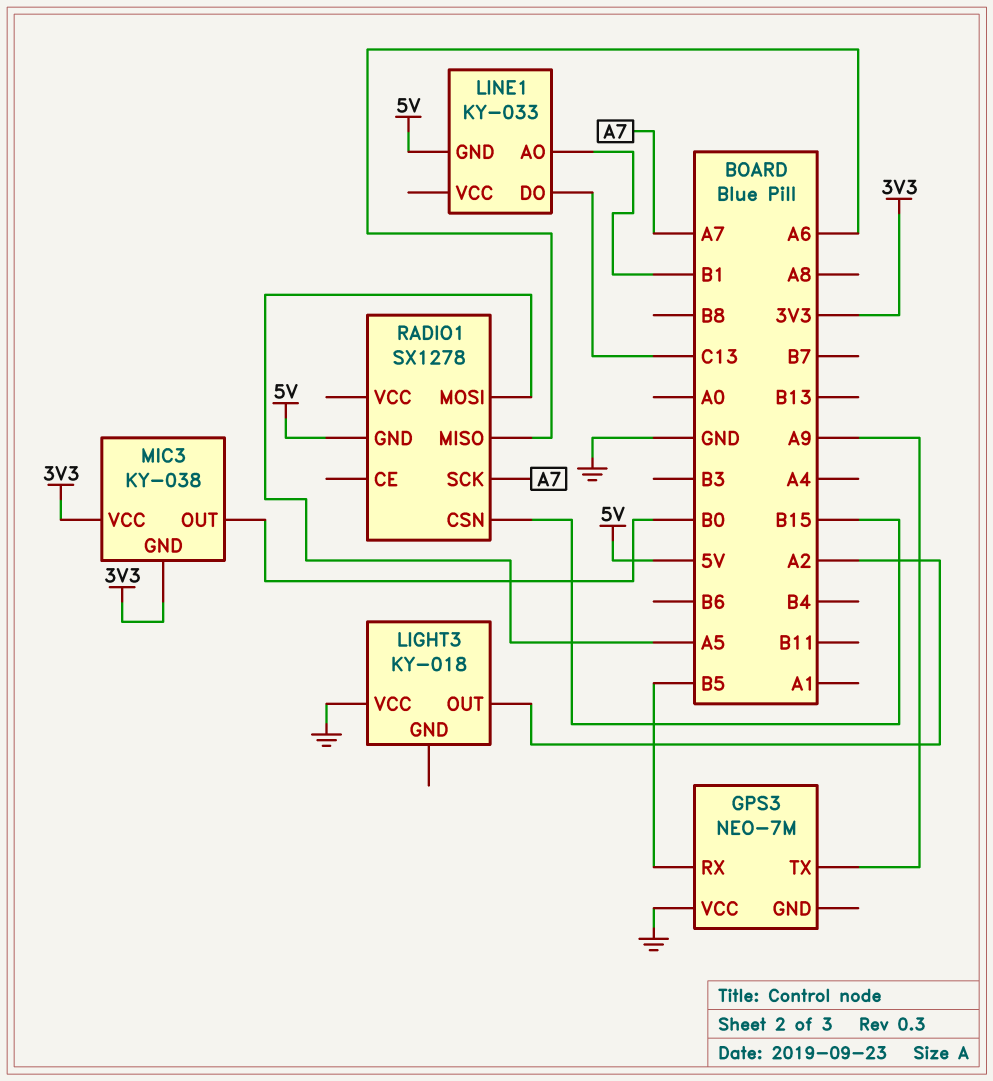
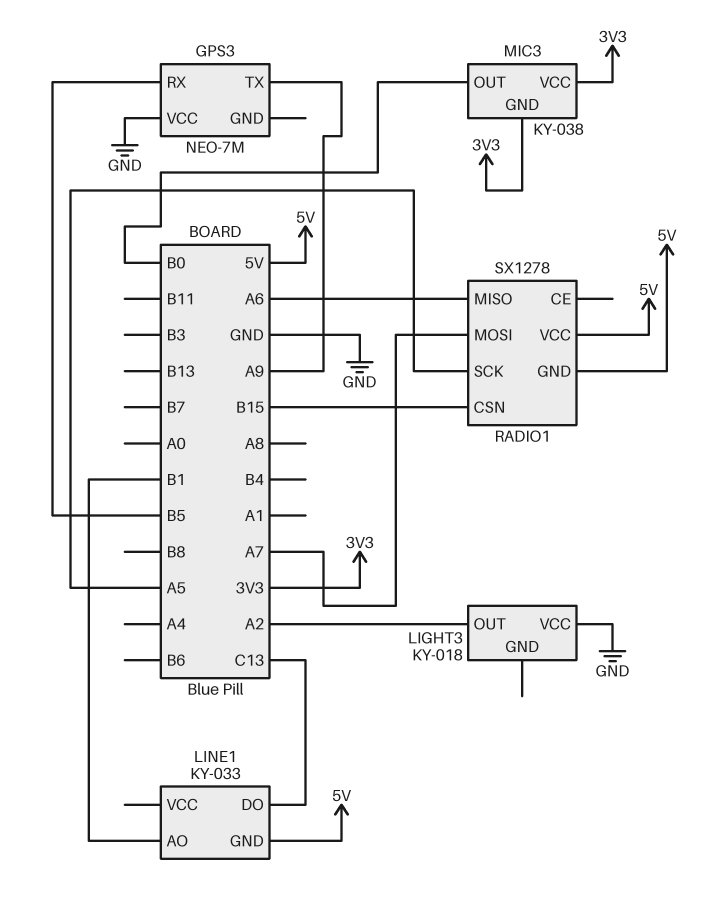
RADIO1 pin MOSI: A5 -> A7
RADIO1 pin SCK: A7 -> A5
RADIO1 pin VCC: none -> 5V

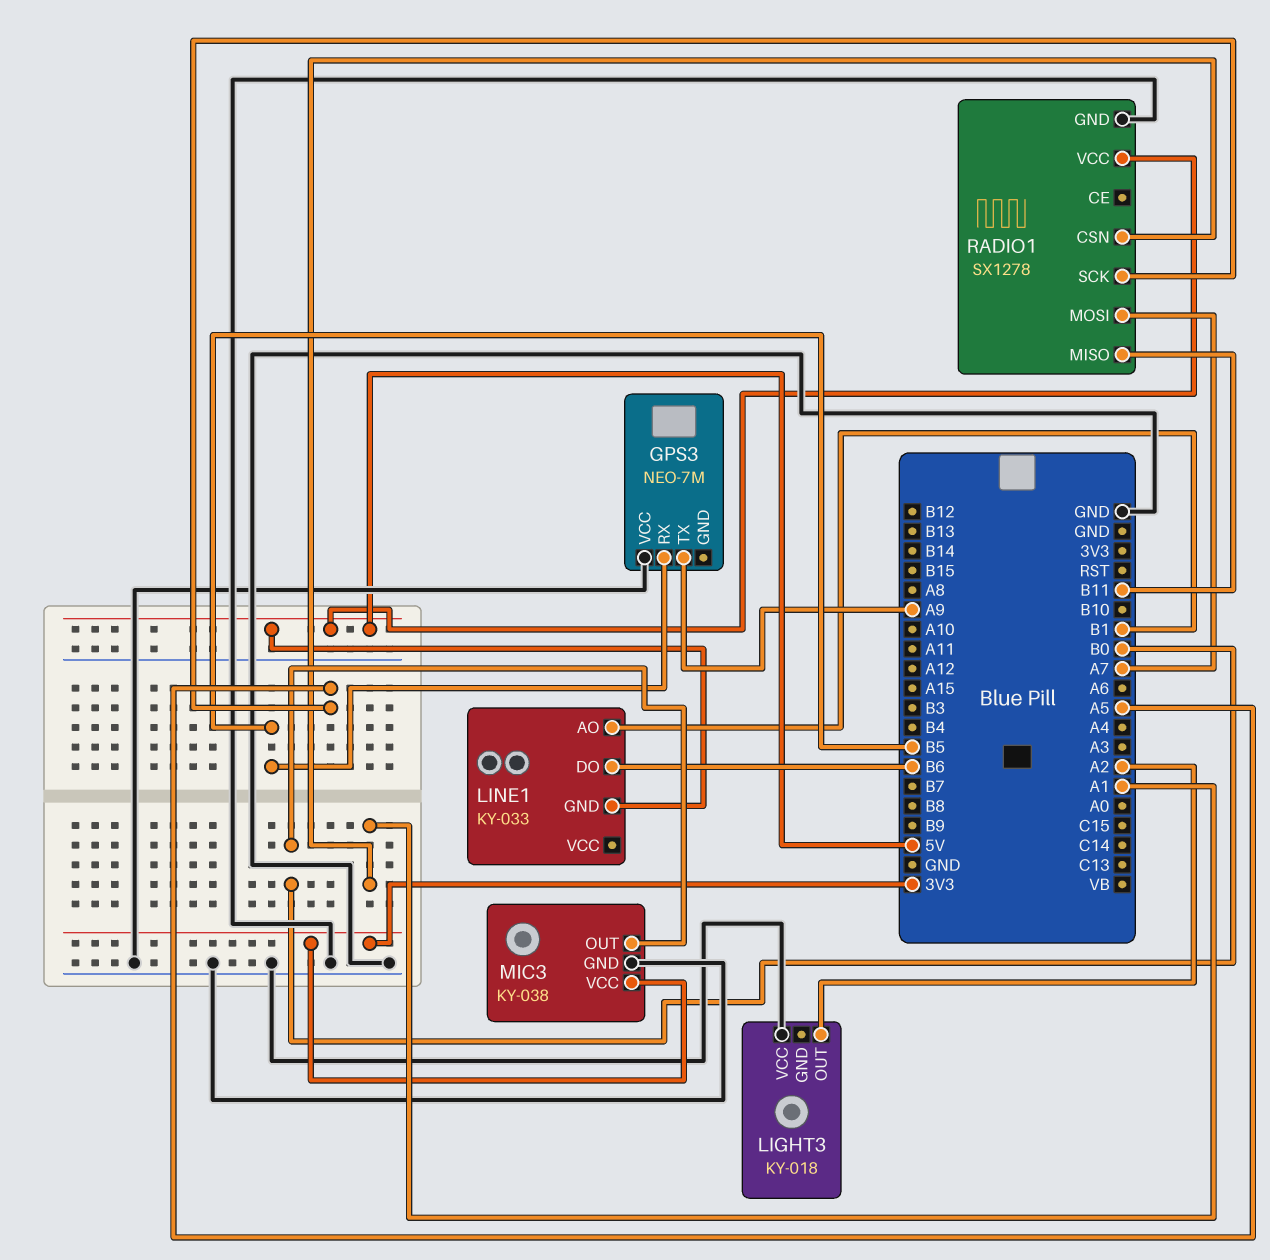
LINE1 pin DO: C13 -> B6
MIC3 pin GND: 3V3 -> GND
RADIO1 pin CSN: B15 -> A1
RADIO1 pin GND: 5V -> GND
RADIO1 pin MISO: A6 -> B11

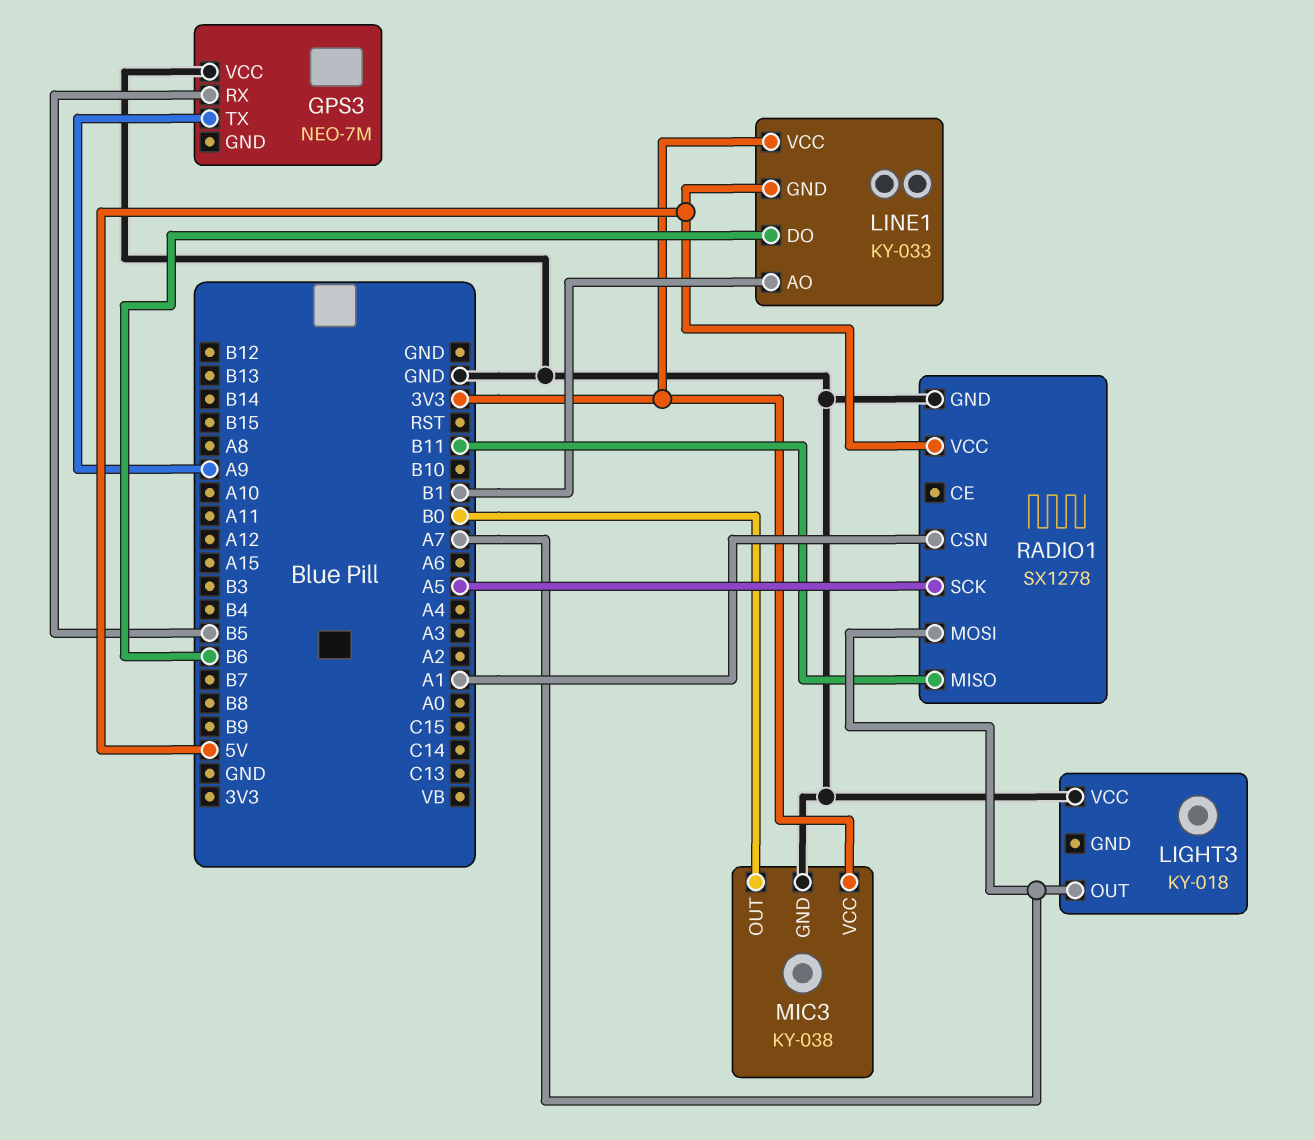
LIGHT3 pin OUT: A2 -> A7
LINE1 pin VCC: none -> 3V3

